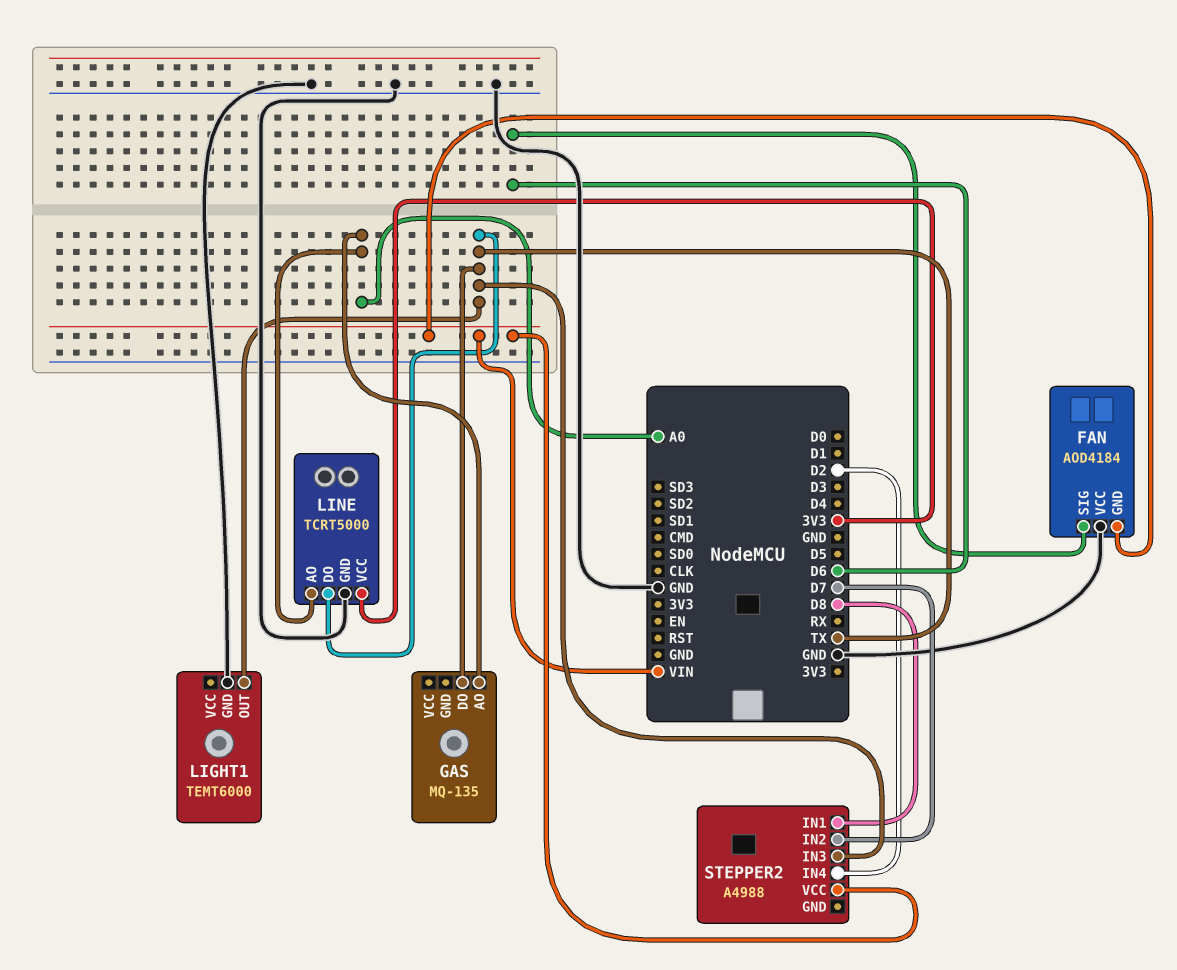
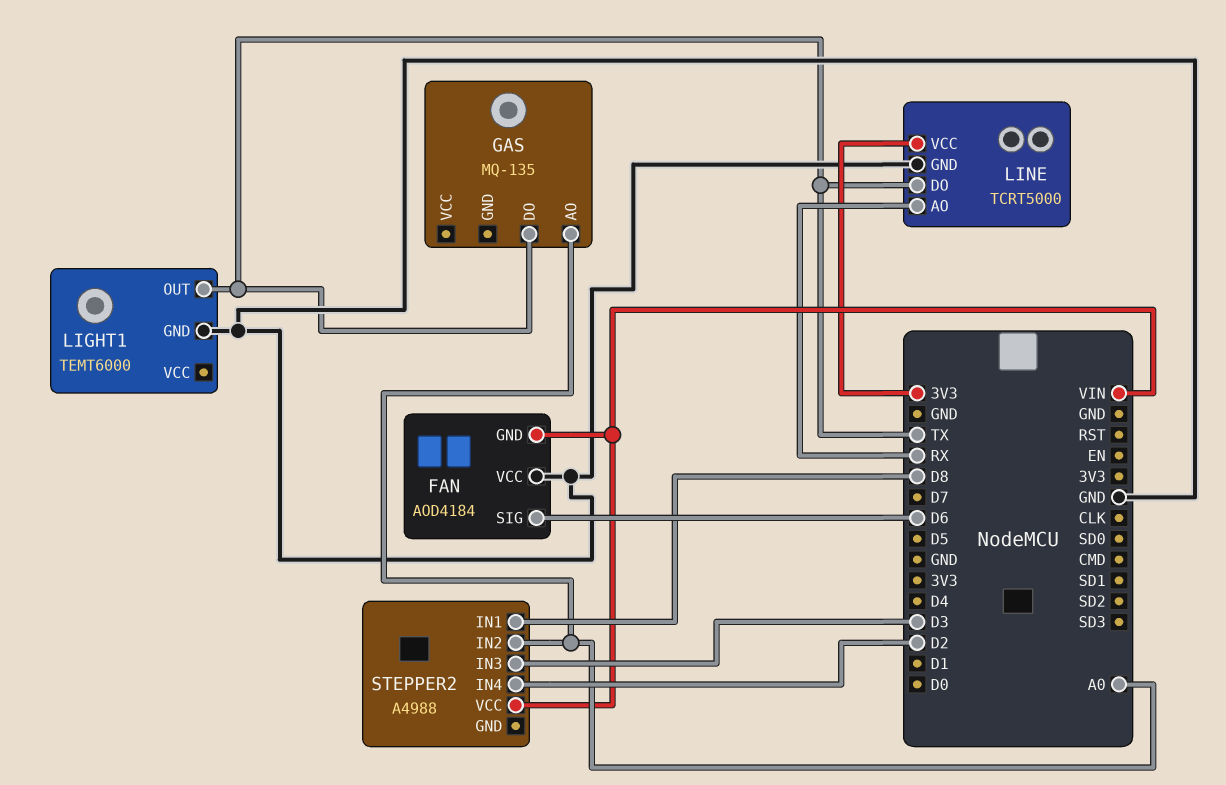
LINE pin AO: A0 -> RX
STEPPER2 pin IN2: D7 -> A0
STEPPER2 pin IN3: TX -> D3

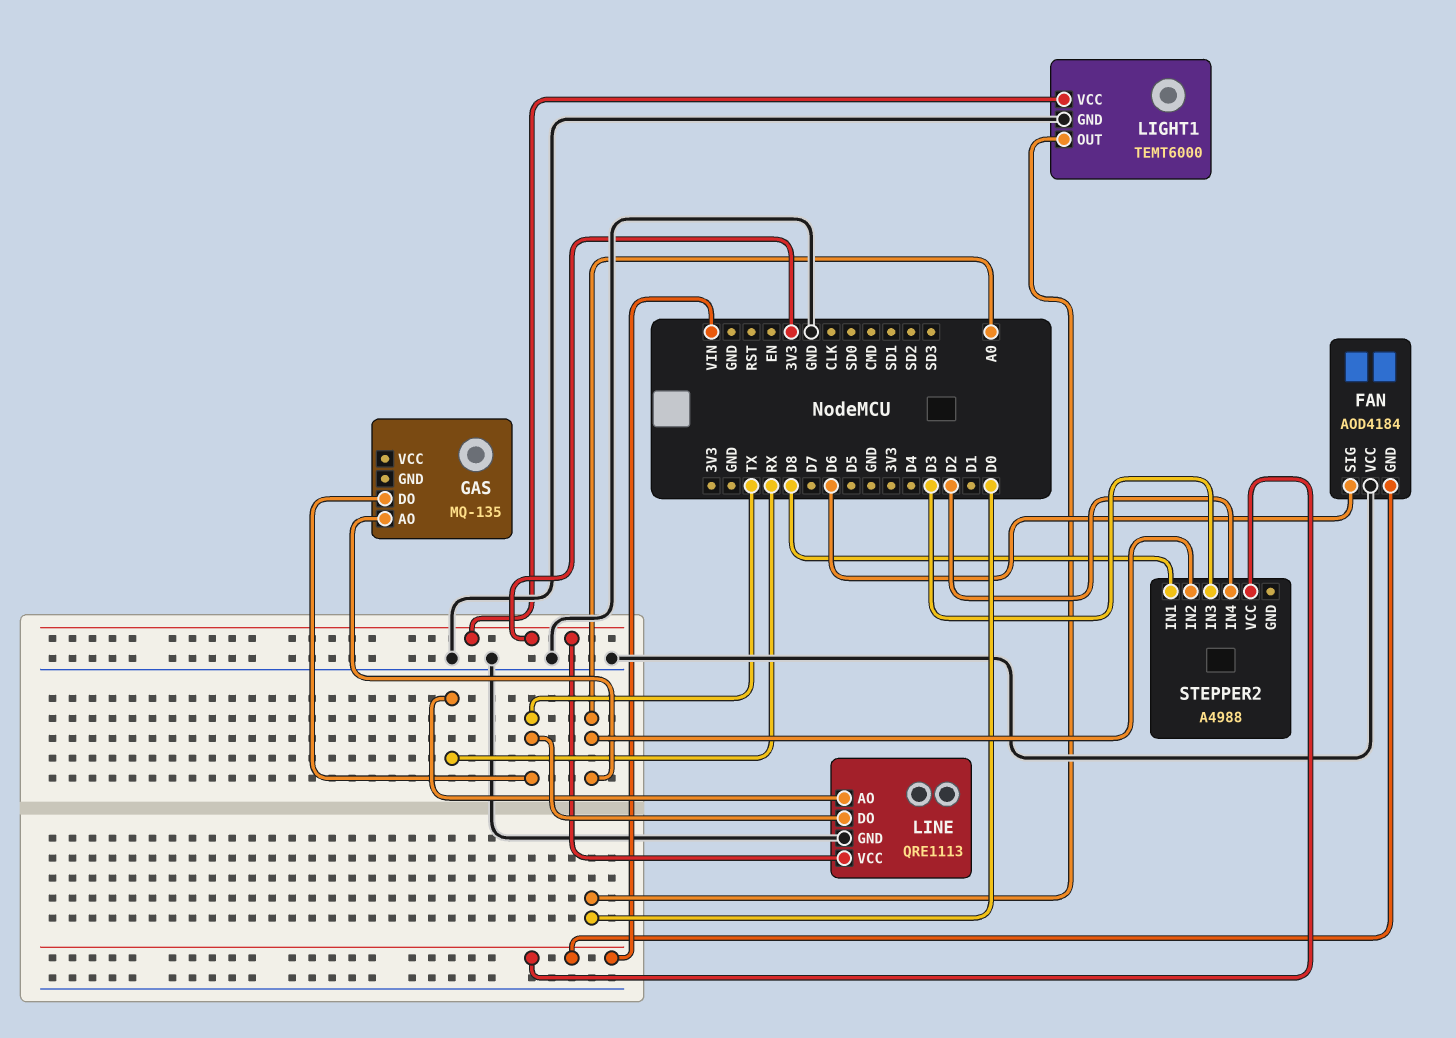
LIGHT1 pin OUT: TX -> D0
LIGHT1 pin VCC: none -> 3V3
LINE: TCRT5000 -> QRE1113

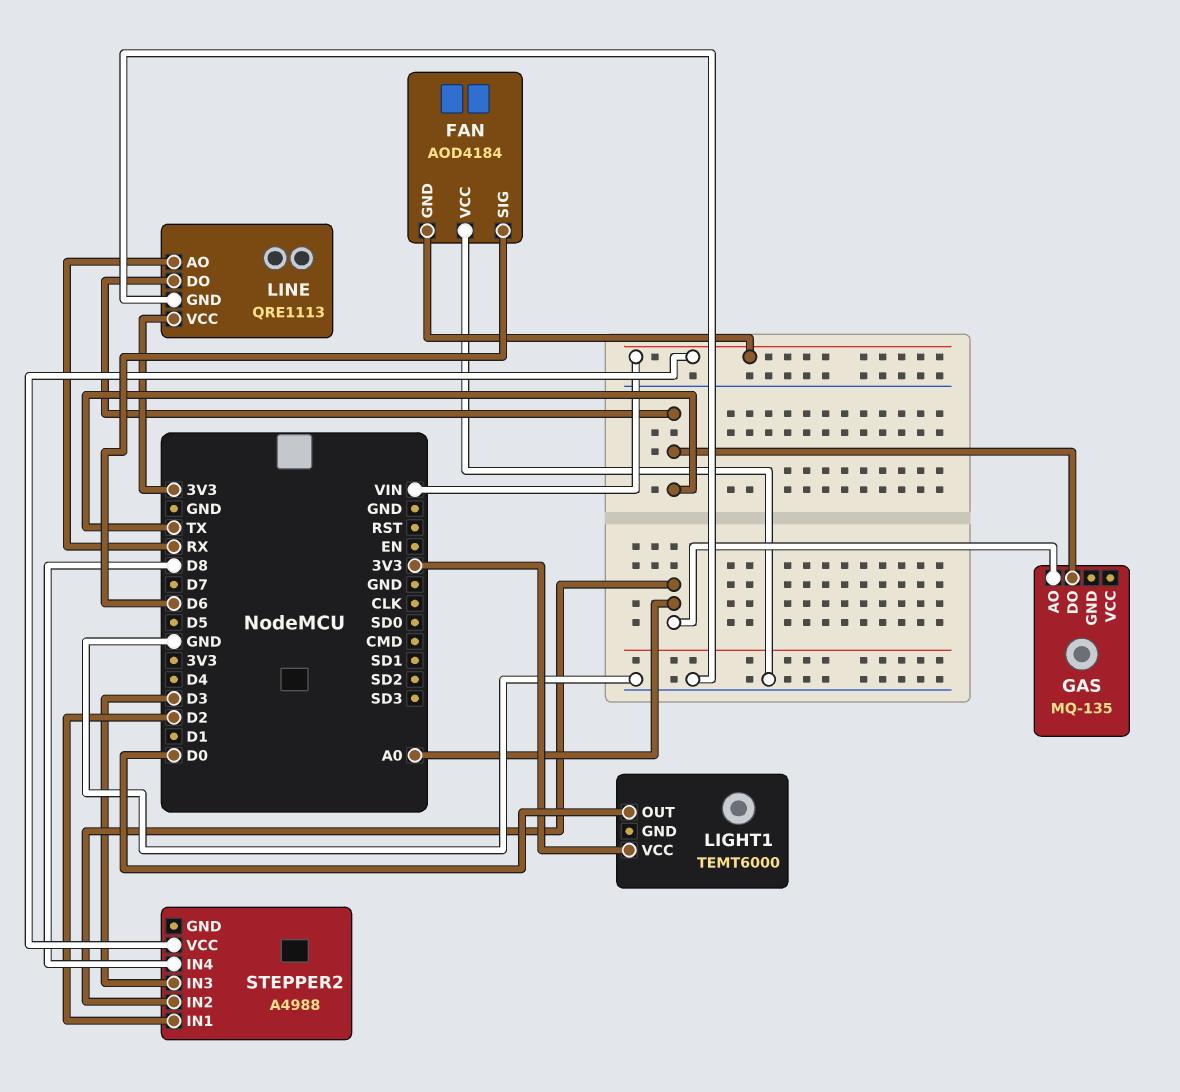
LIGHT1 pin GND: GND -> none
STEPPER2 pin IN1: D8 -> D2
STEPPER2 pin IN4: D2 -> D8

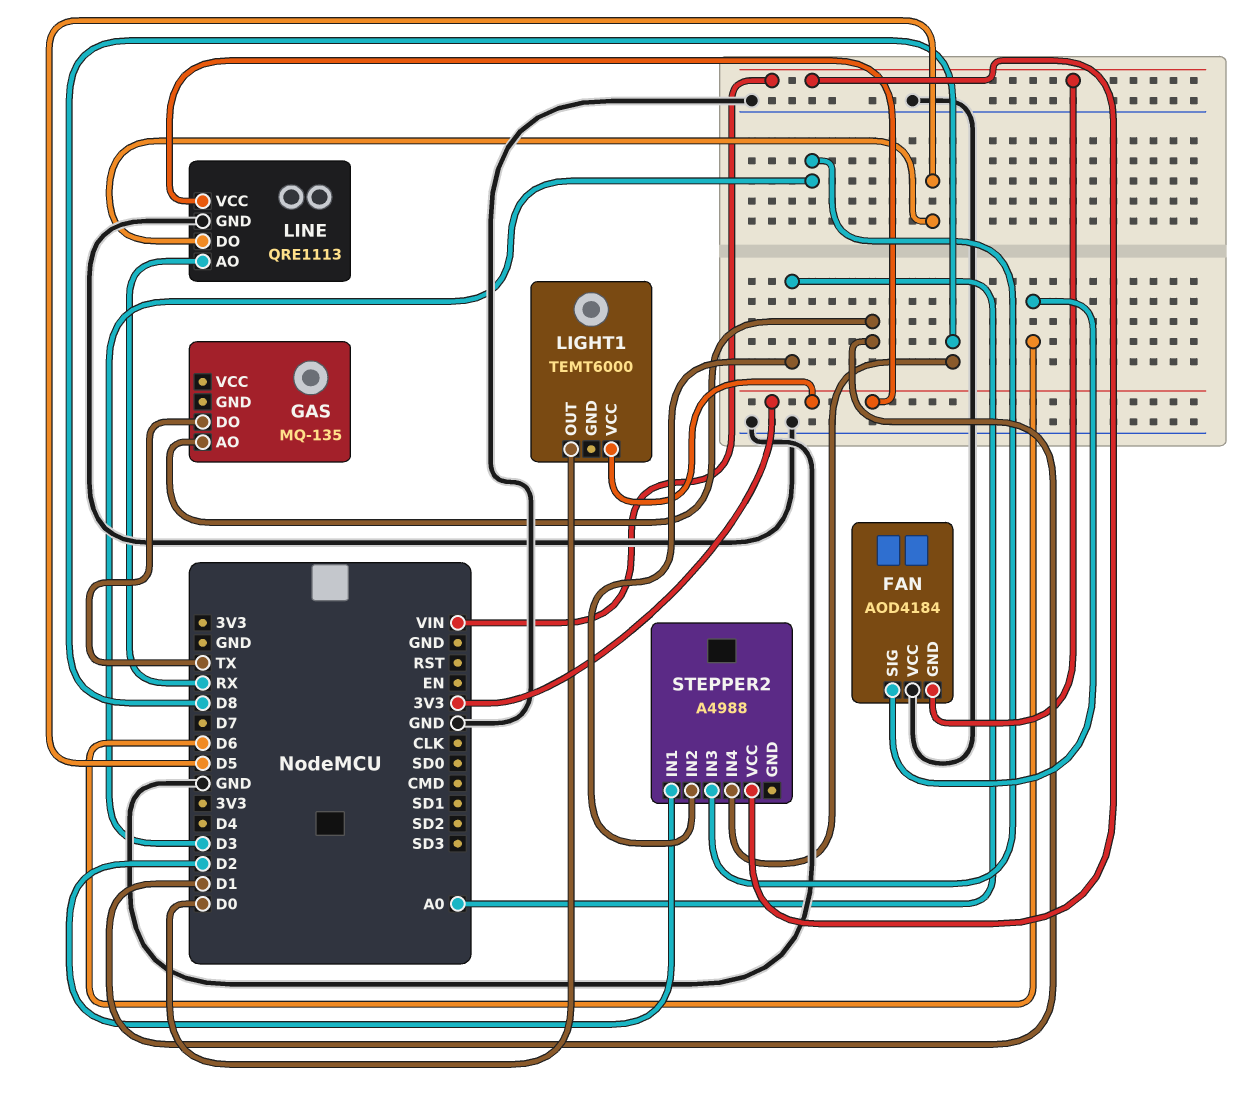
GAS pin AO: A0 -> D1
LINE pin DO: TX -> D5

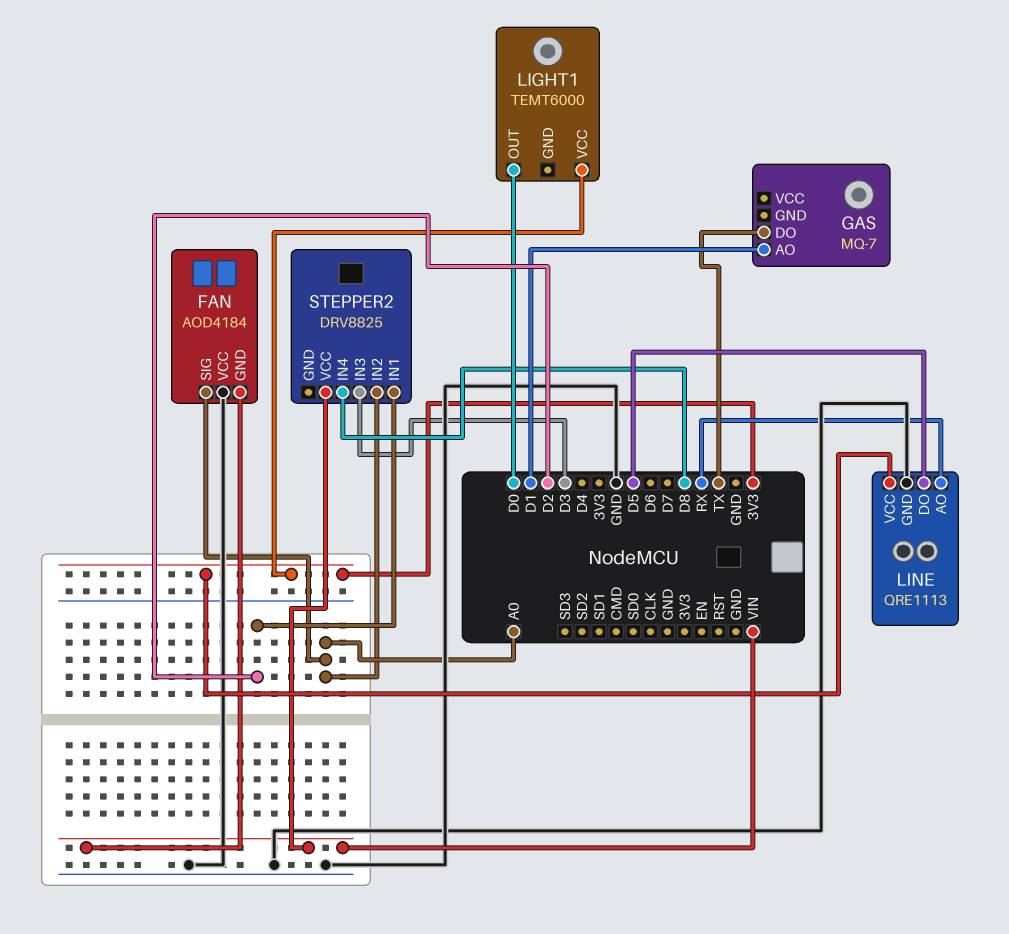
FAN pin SIG: D6 -> A0
GAS: MQ-135 -> MQ-7
STEPPER2: A4988 -> DRV8825

